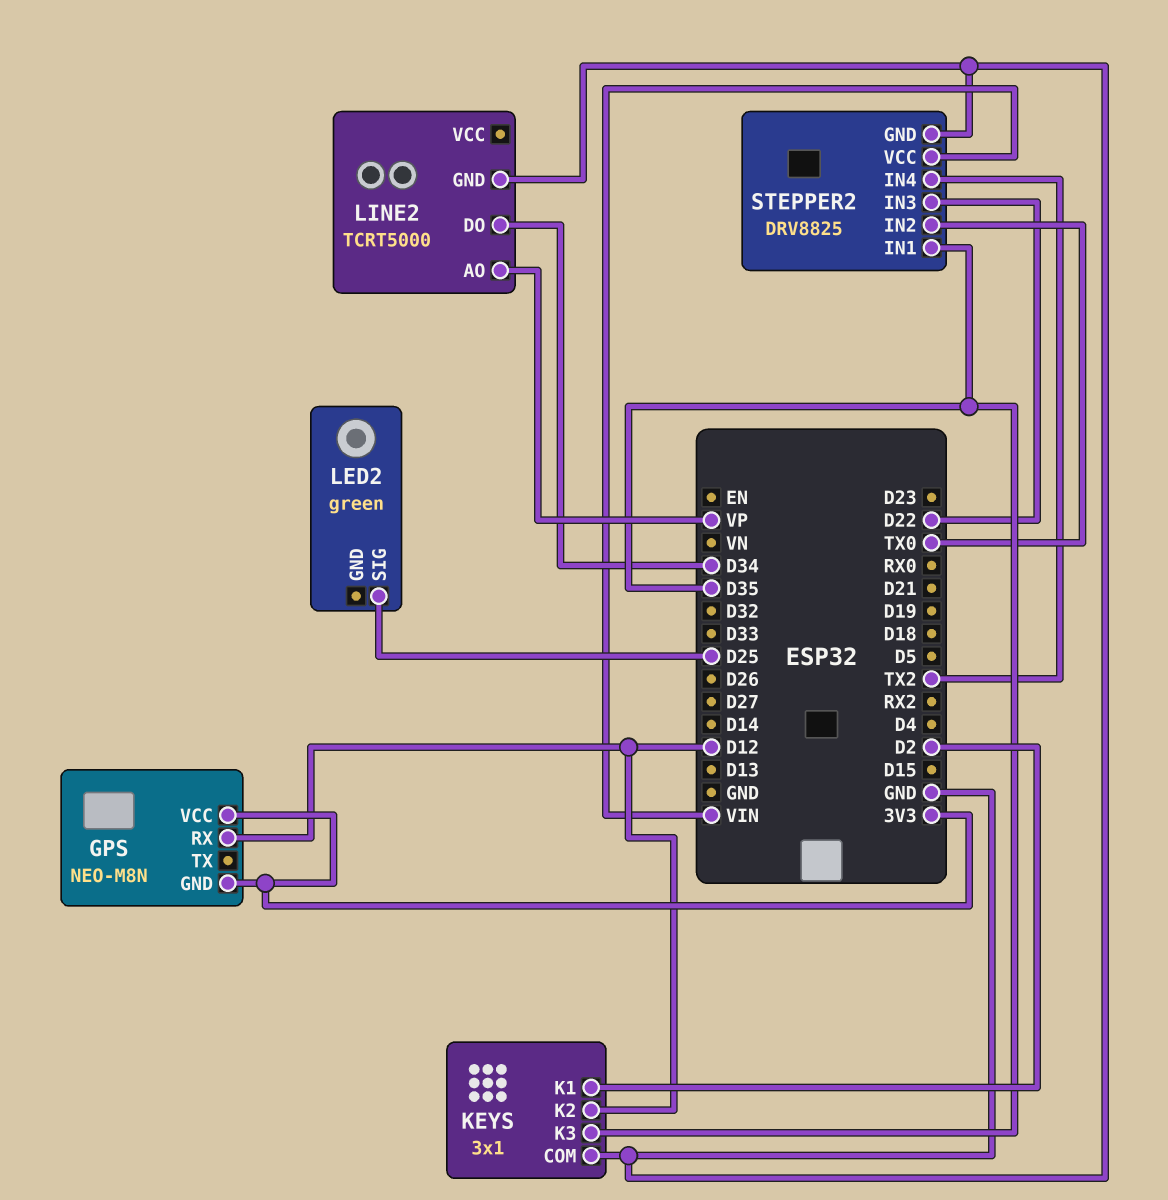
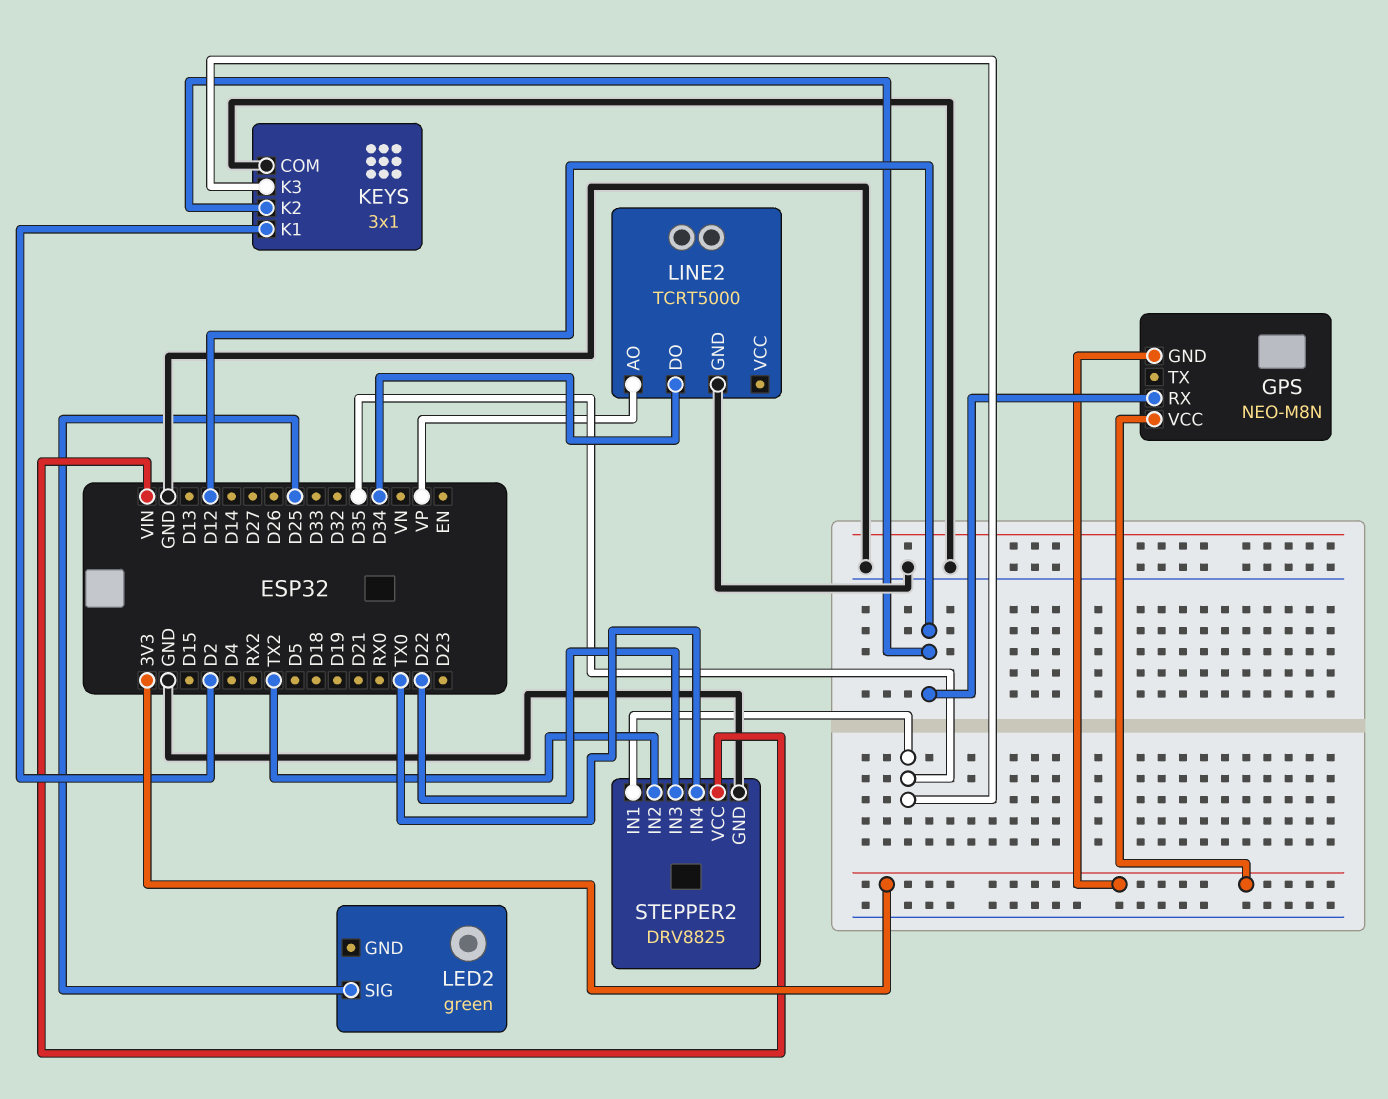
STEPPER2 pin IN2: TX0 -> TX2
STEPPER2 pin IN4: TX2 -> TX0

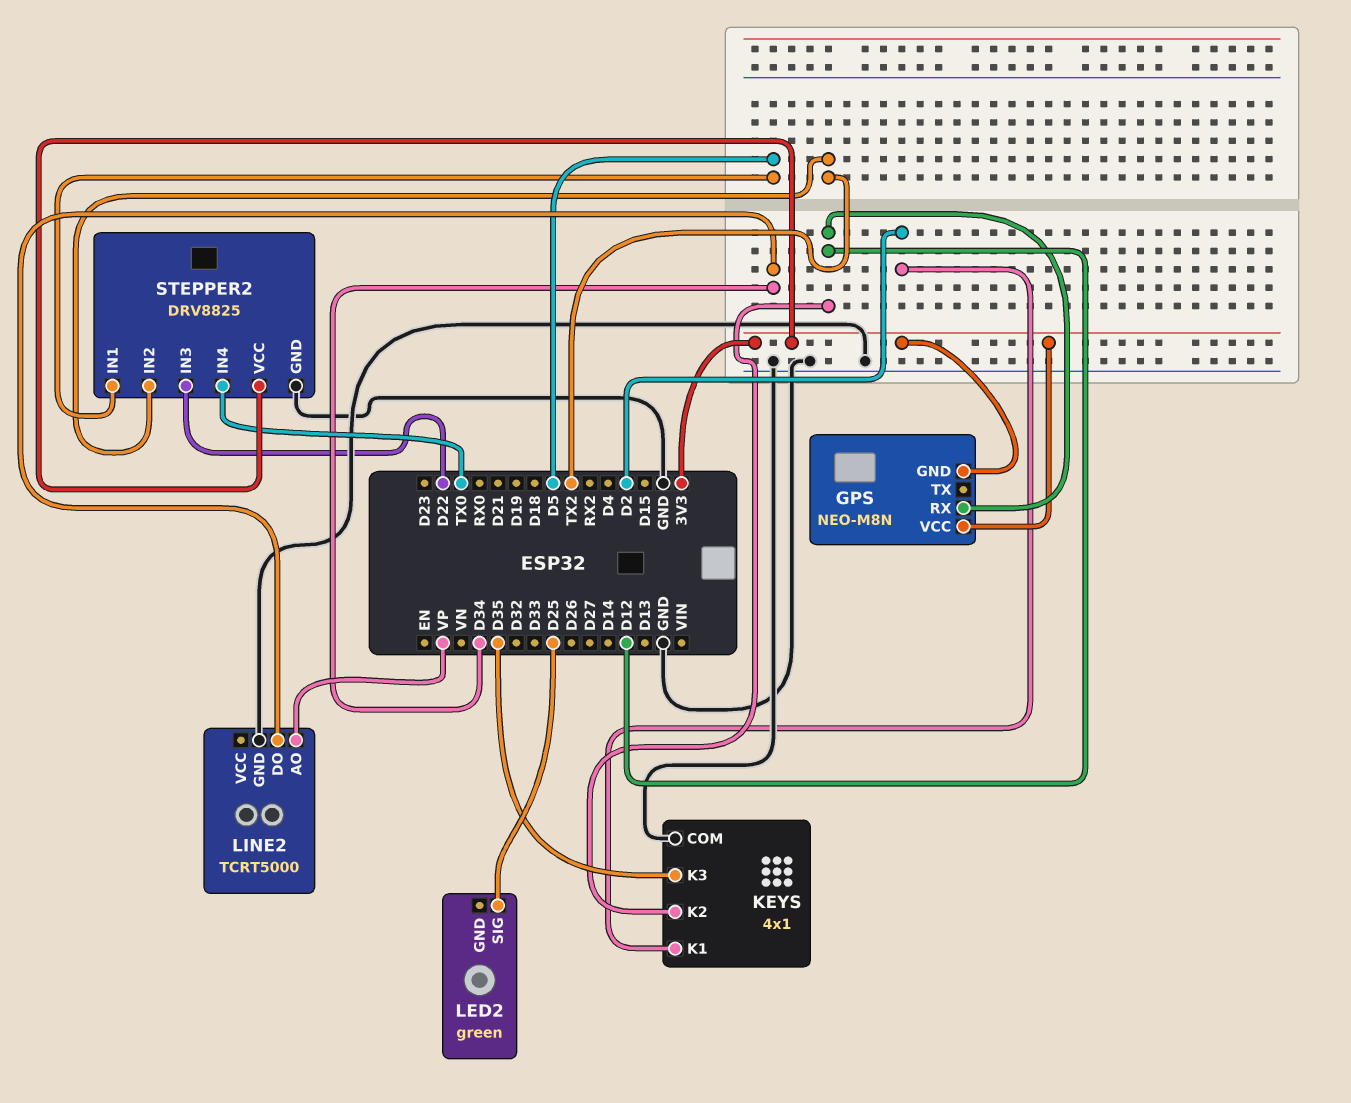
KEYS: 3x1 -> 4x1
STEPPER2 pin IN1: D35 -> D5
STEPPER2 pin VCC: VIN -> 3V3

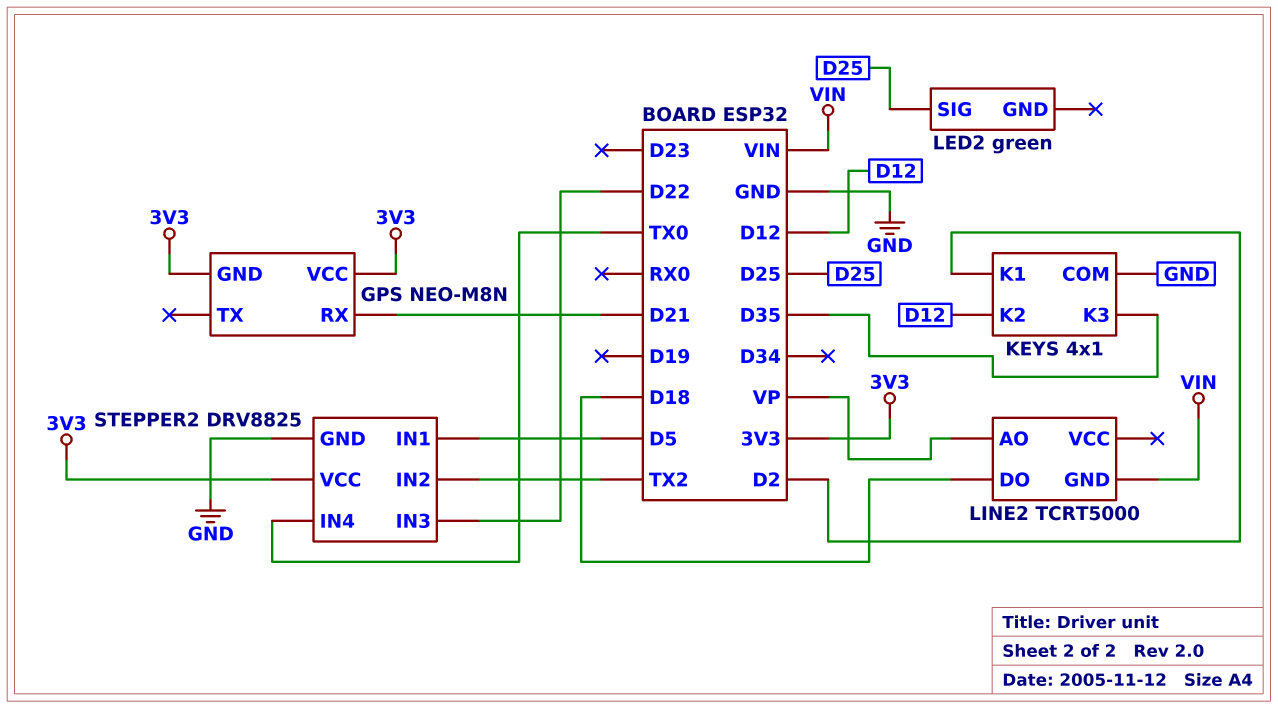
GPS pin RX: D12 -> D21
LINE2 pin DO: D34 -> D18
LINE2 pin GND: GND -> VIN

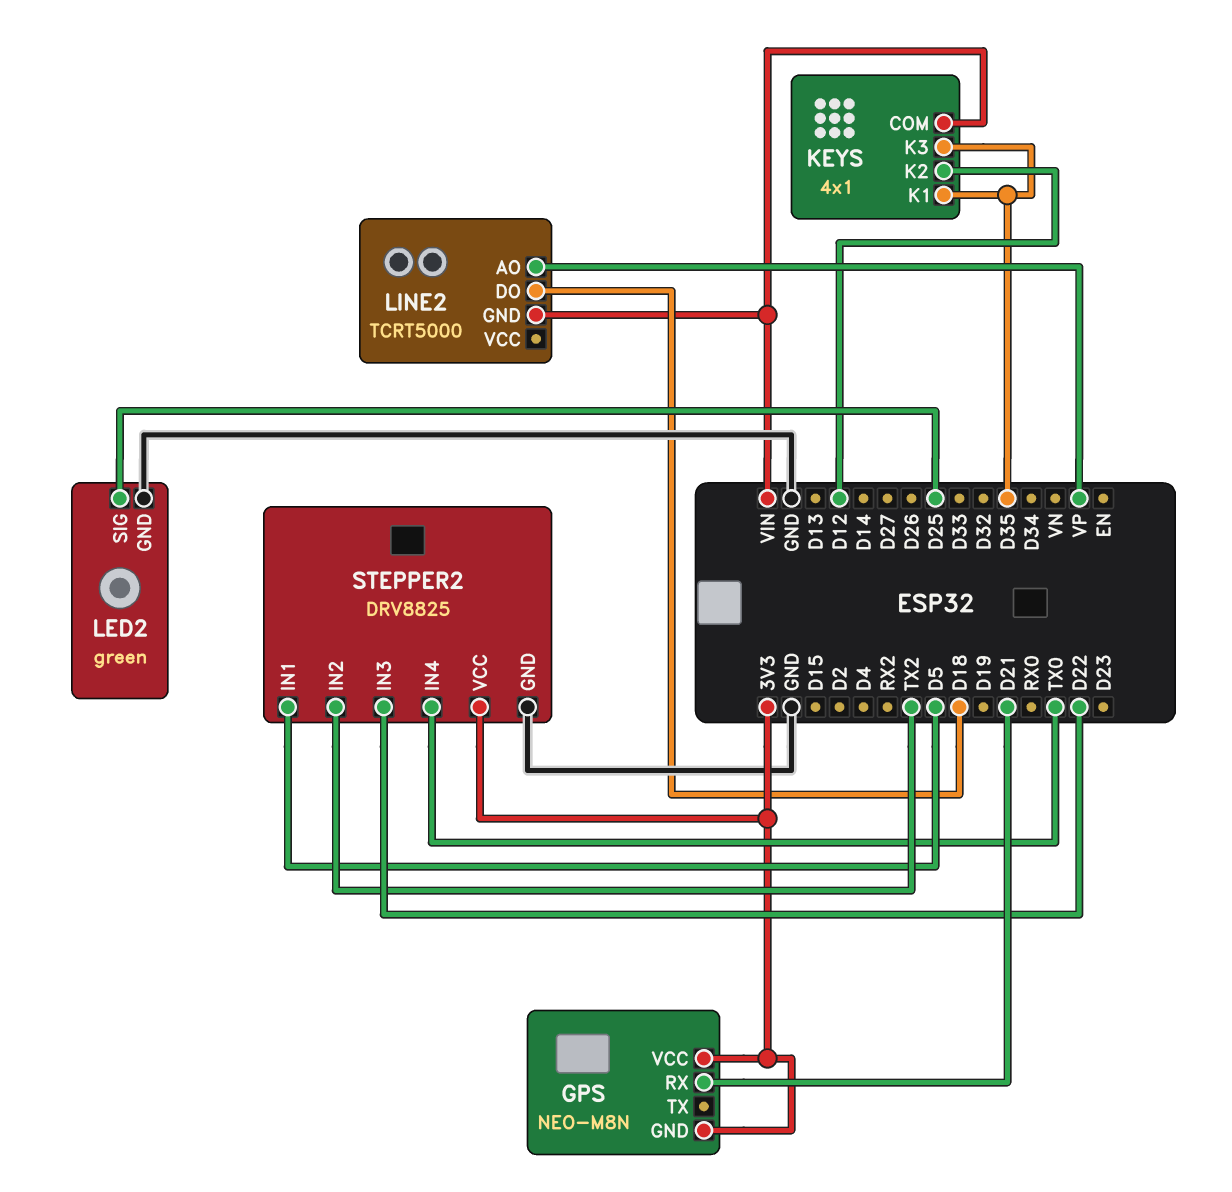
KEYS pin COM: GND -> VIN
KEYS pin K1: D2 -> D35
LED2 pin GND: none -> GND

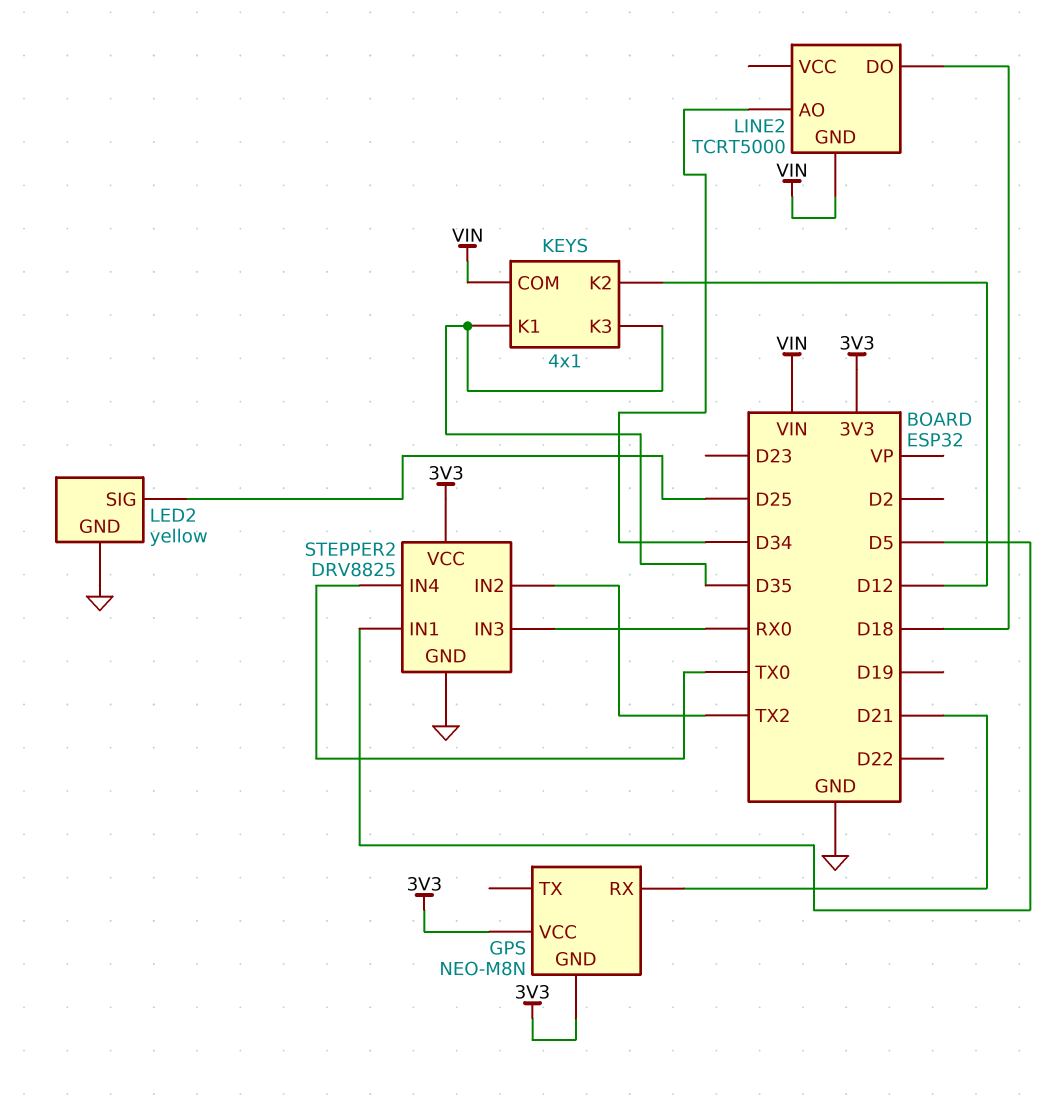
LED2: green -> yellow
LINE2 pin AO: VP -> D34
STEPPER2 pin IN3: D22 -> RX0

